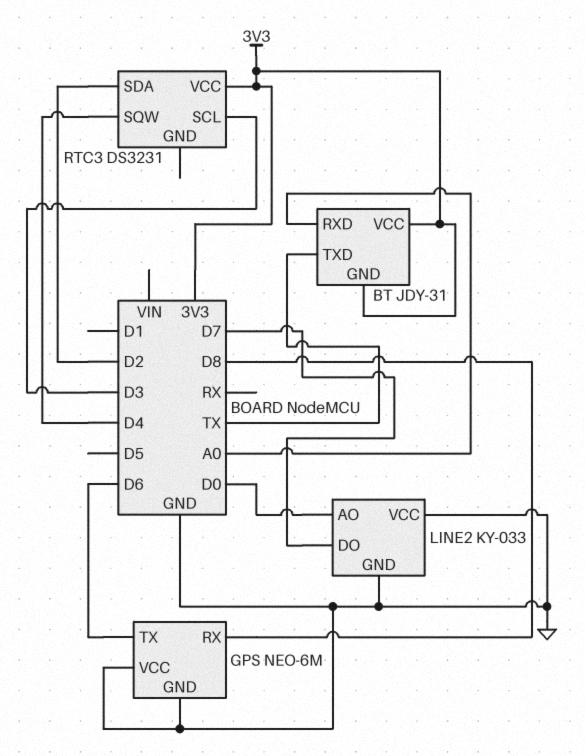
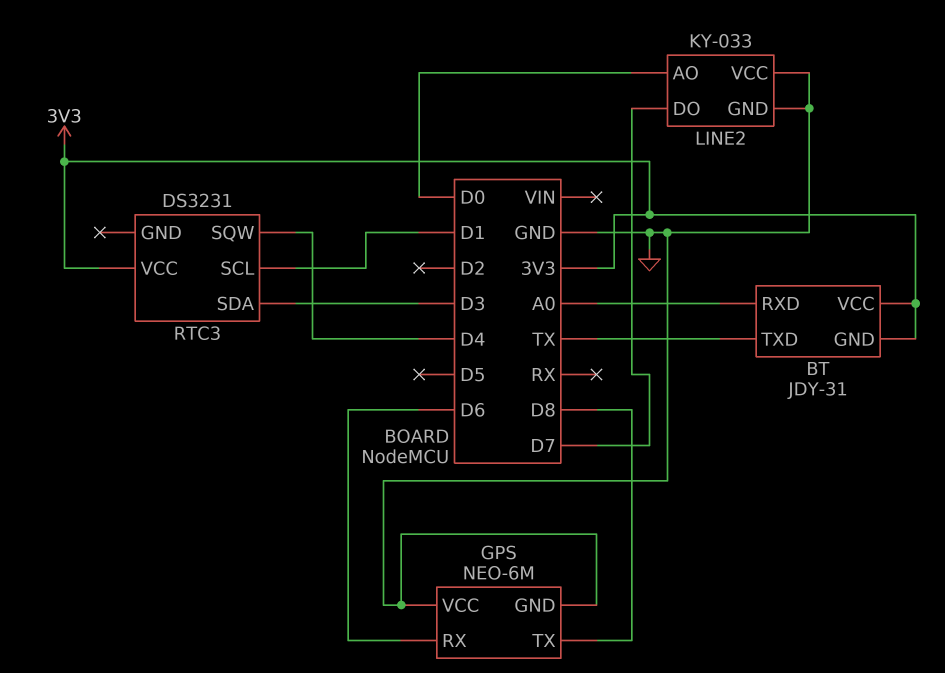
GPS pin RX: D8 -> D6
GPS pin TX: D6 -> D8
RTC3 pin SCL: D3 -> D1
RTC3 pin SDA: D2 -> D3

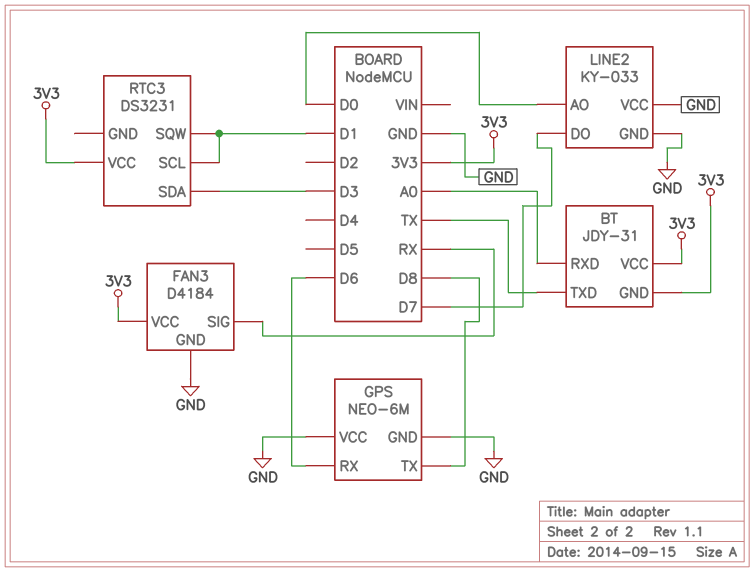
FAN3: none -> D4184
FAN3 pin GND: none -> GND
FAN3 pin SIG: none -> RX
FAN3 pin VCC: none -> 3V3
RTC3 pin SQW: D4 -> D1

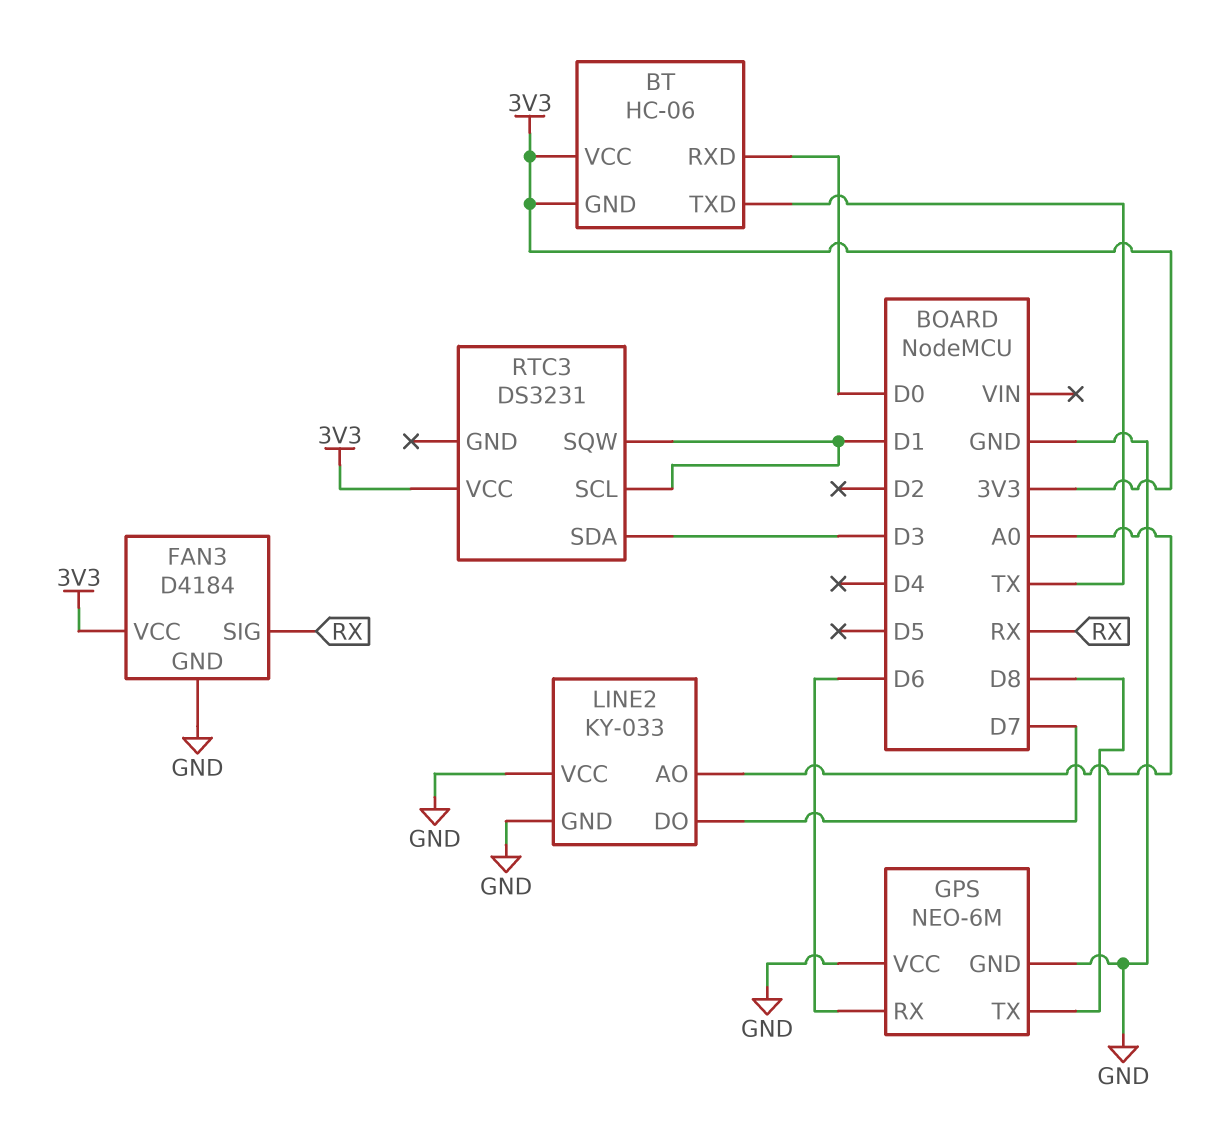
BT: JDY-31 -> HC-06
BT pin RXD: A0 -> D0
LINE2 pin AO: D0 -> A0

